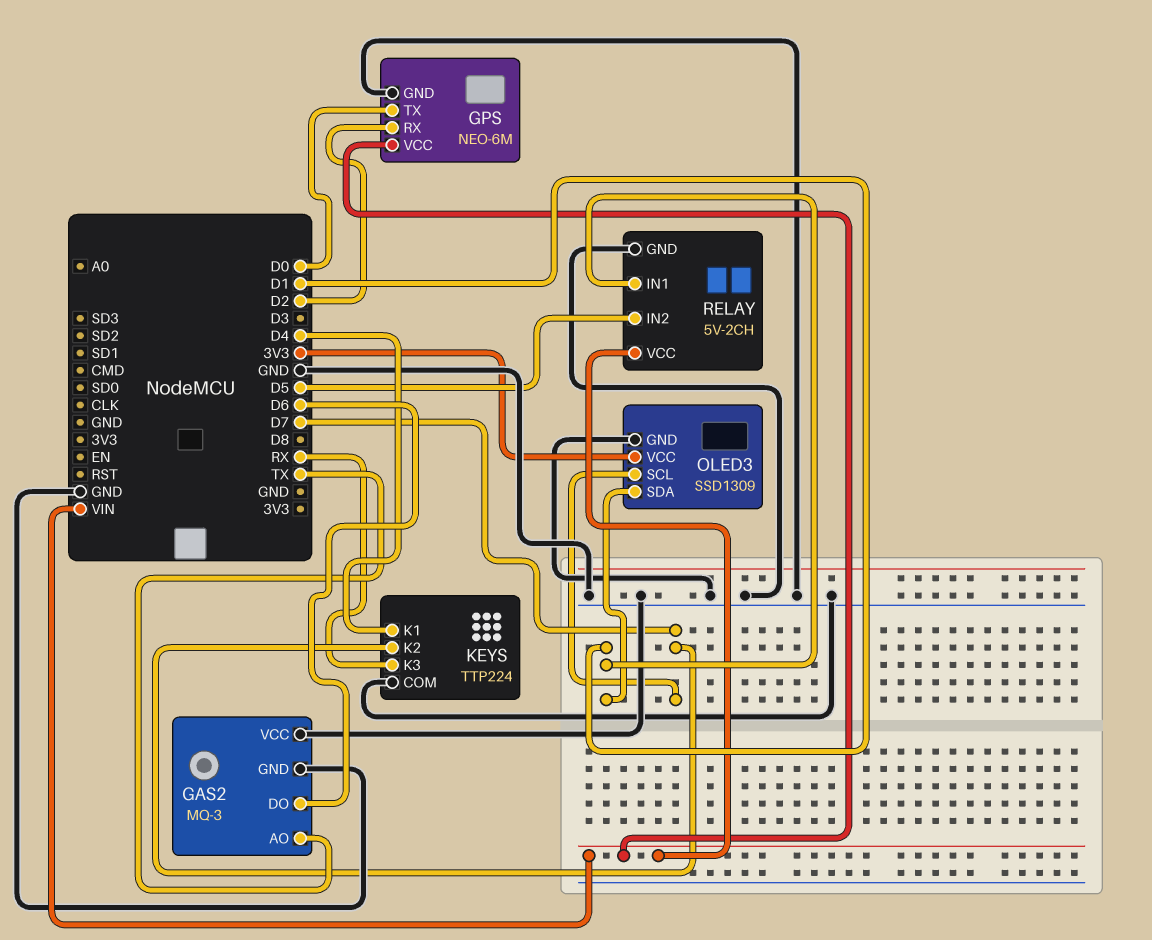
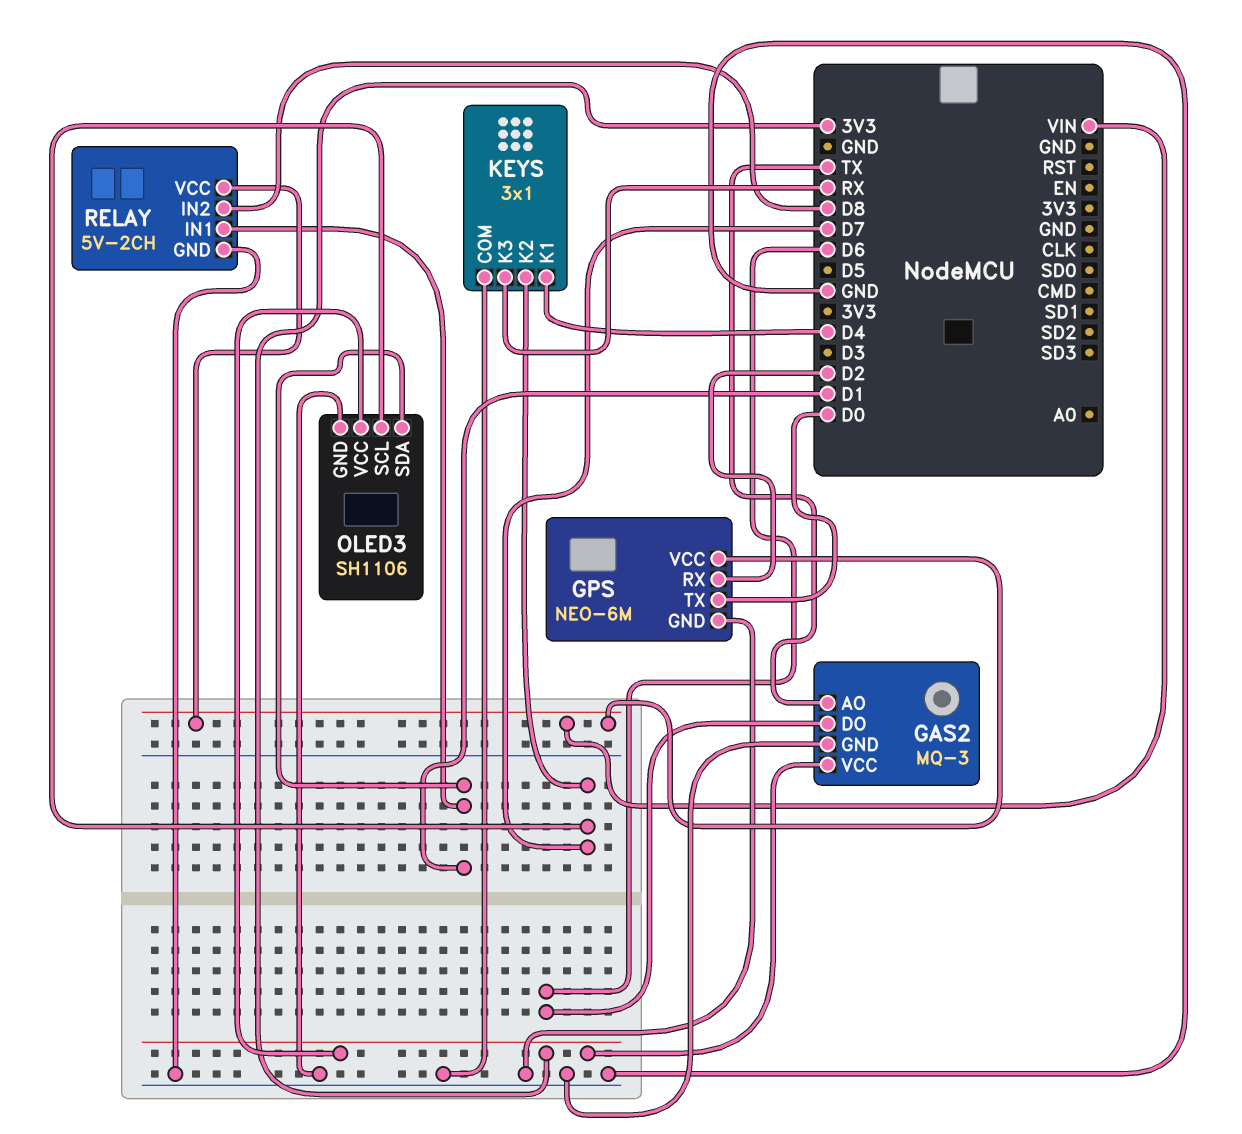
GAS2 pin VCC: GND -> 3V3
KEYS: TTP224 -> 3x1
OLED3: SSD1309 -> SH1106
RELAY pin IN2: D5 -> D8

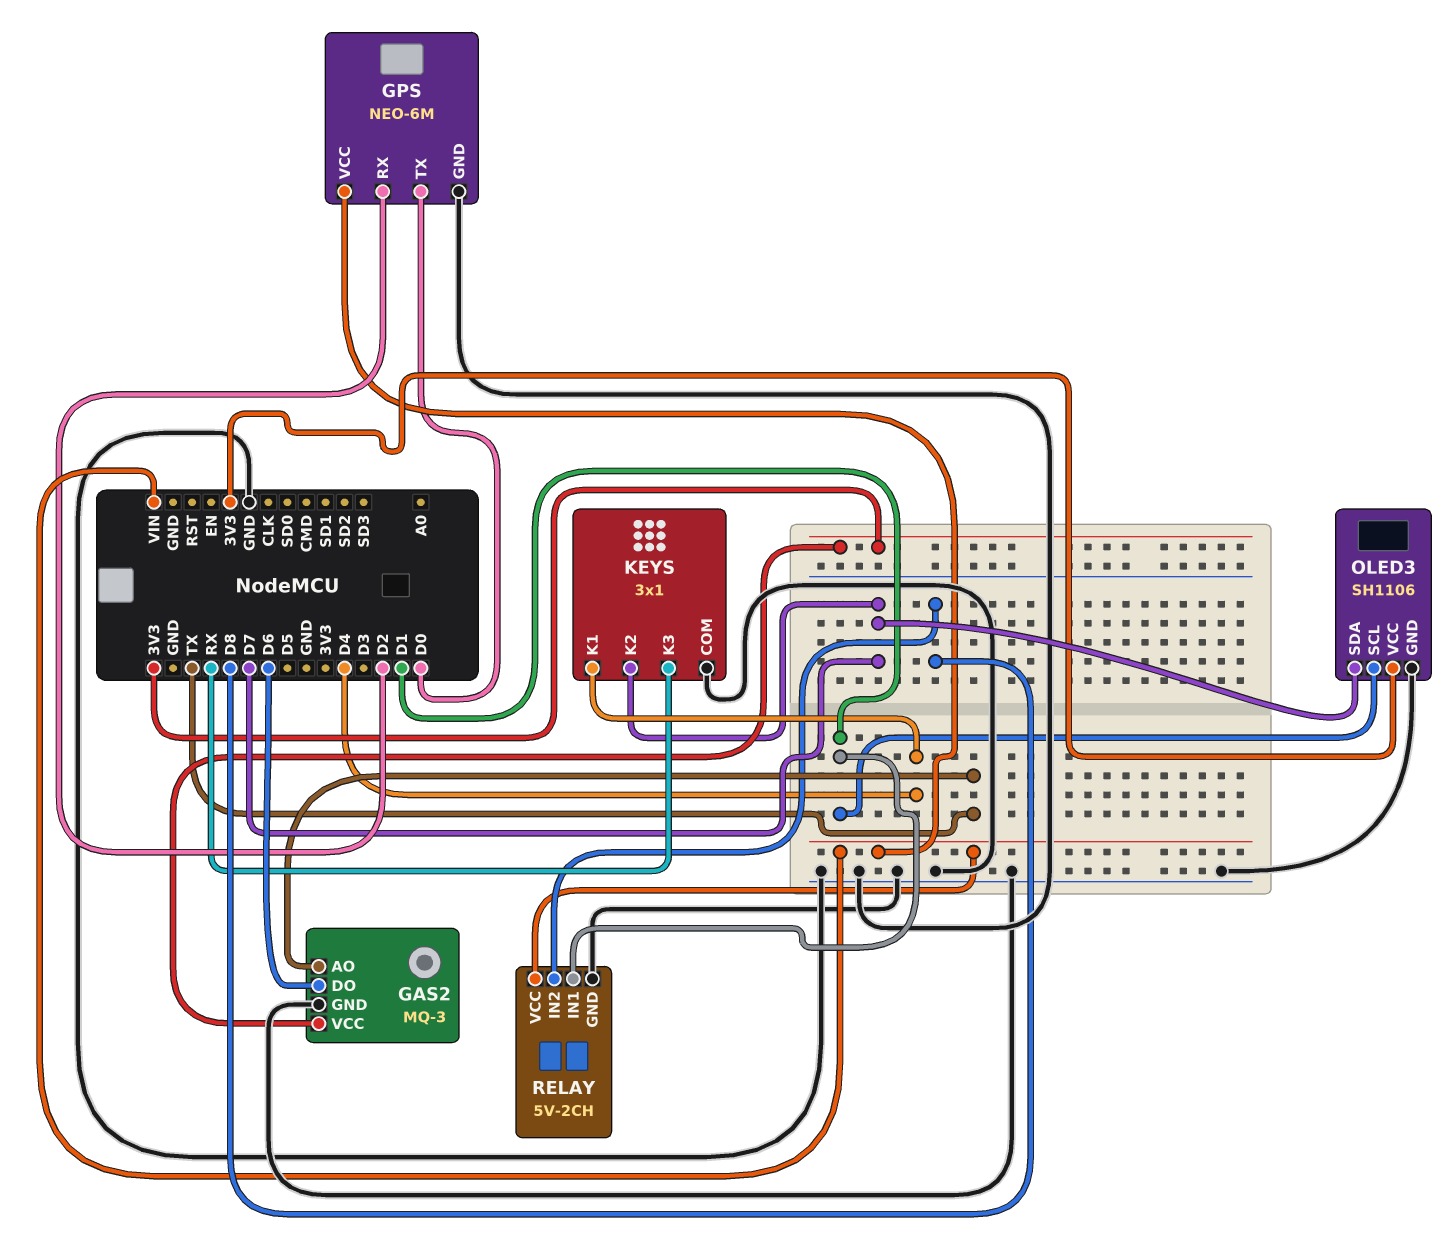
OLED3 pin SCL: D7 -> D1
OLED3 pin SDA: D1 -> D7

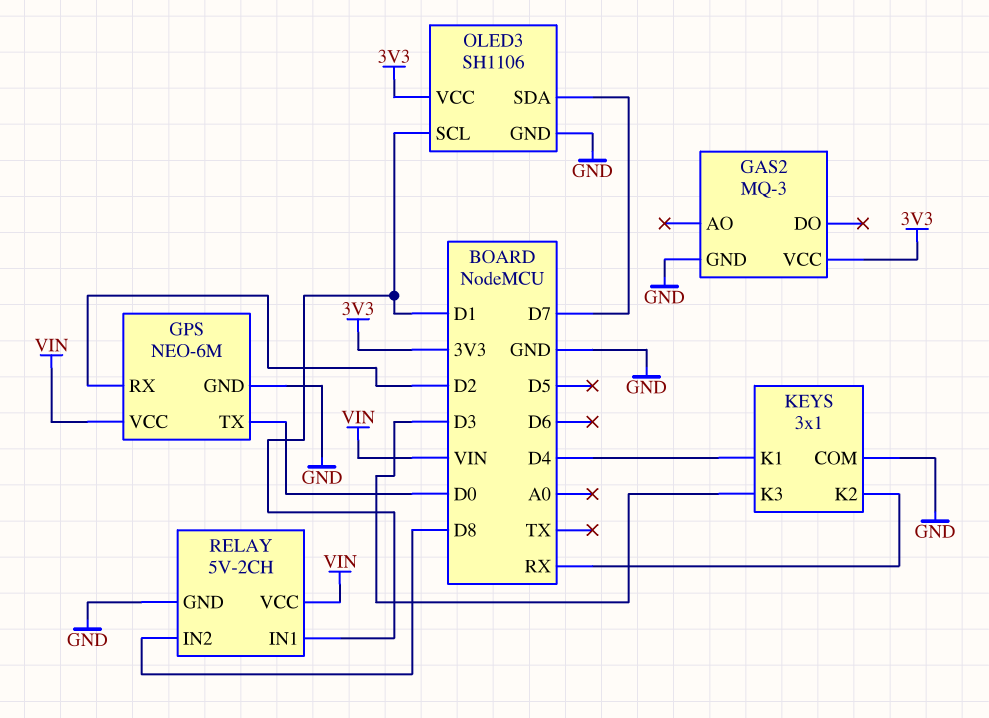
GAS2 pin AO: TX -> none
GAS2 pin DO: D6 -> none
KEYS pin K2: D7 -> RX
KEYS pin K3: RX -> D3

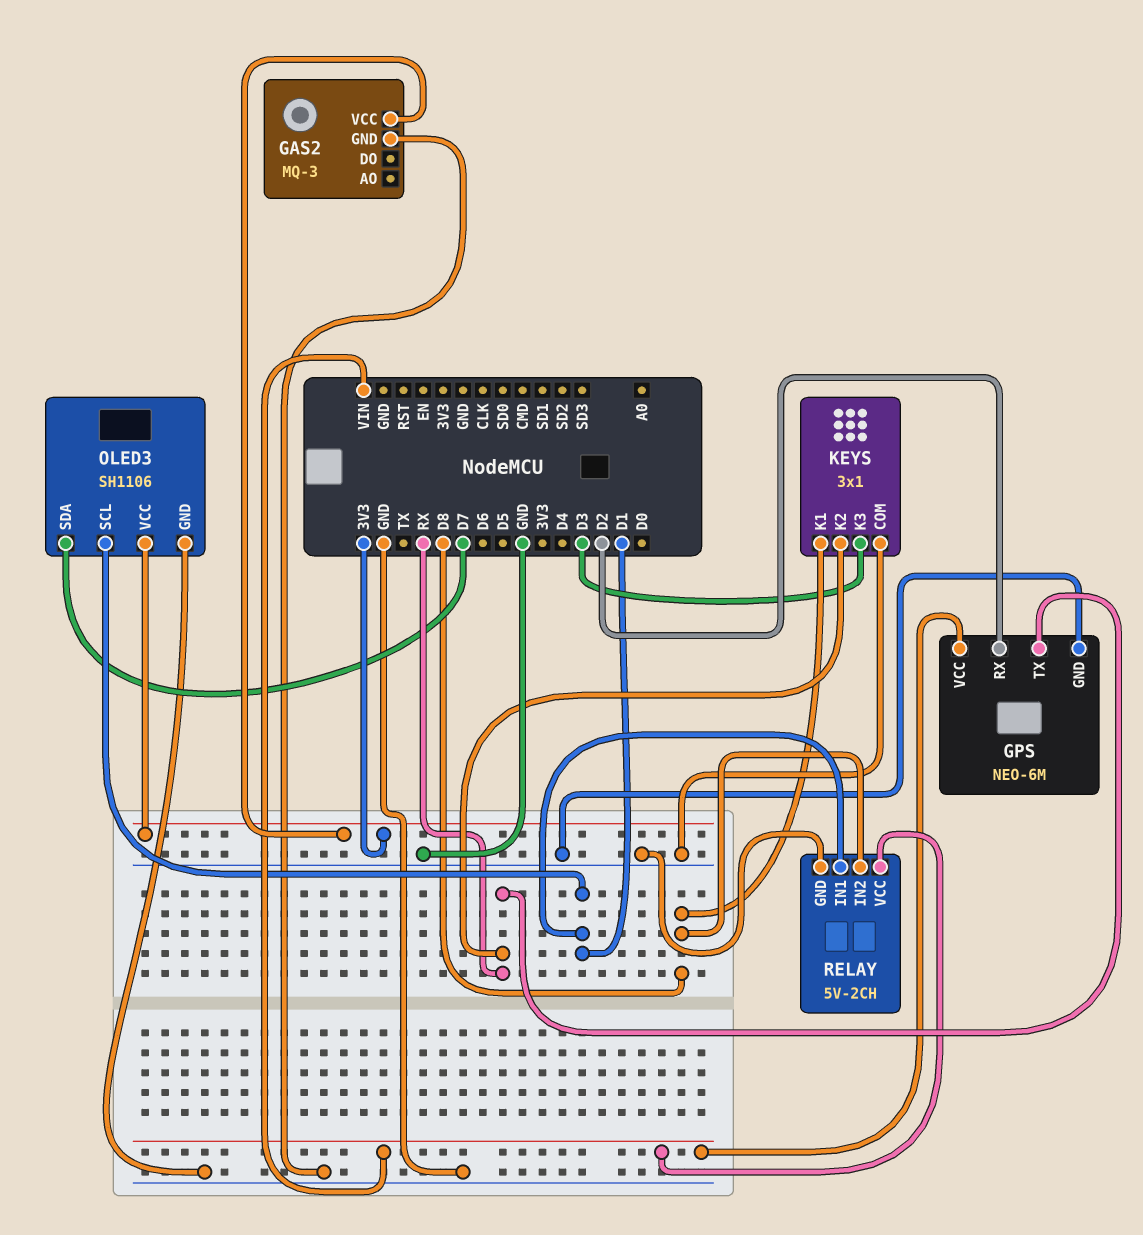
GPS pin TX: D0 -> RX
KEYS pin K1: D4 -> D8

